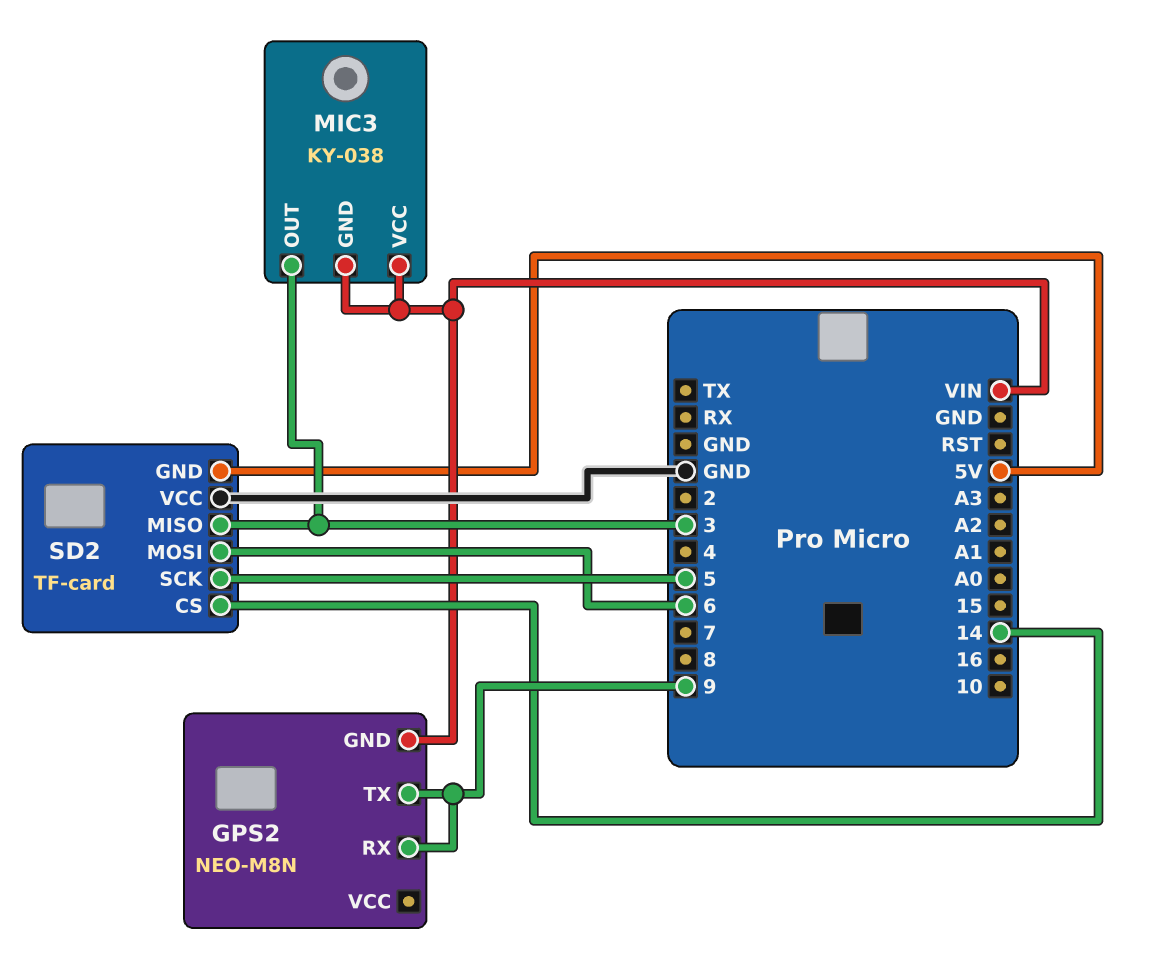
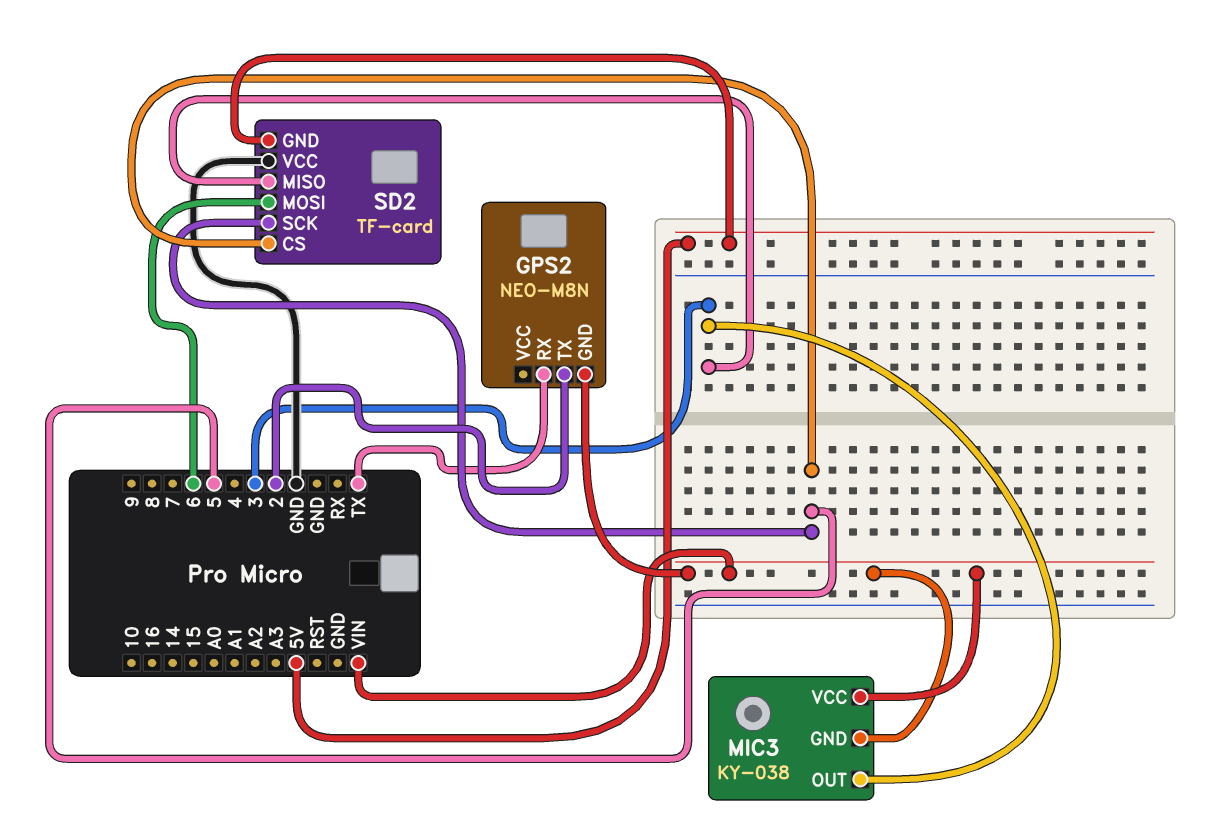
GPS2 pin RX: 9 -> TX
GPS2 pin TX: 9 -> 2
SD2 pin CS: 14 -> 5

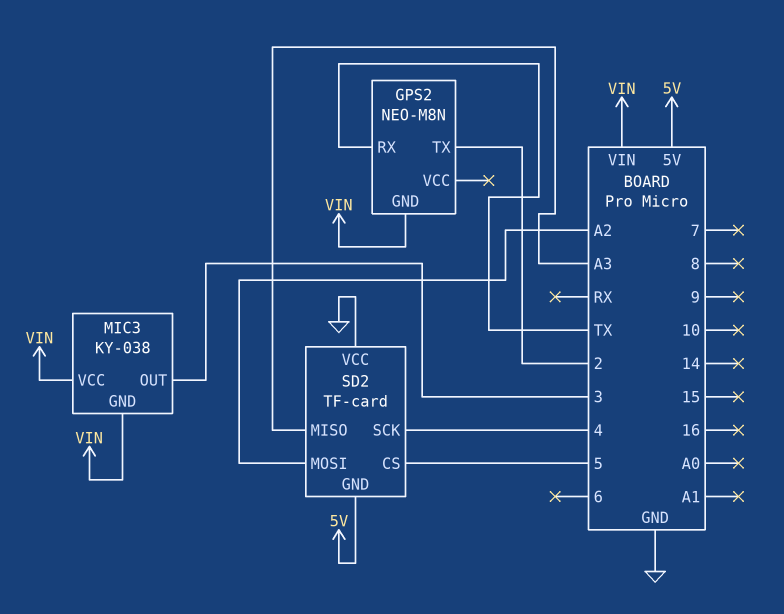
SD2 pin MISO: 3 -> A3
SD2 pin MOSI: 6 -> A2
SD2 pin SCK: 5 -> 4

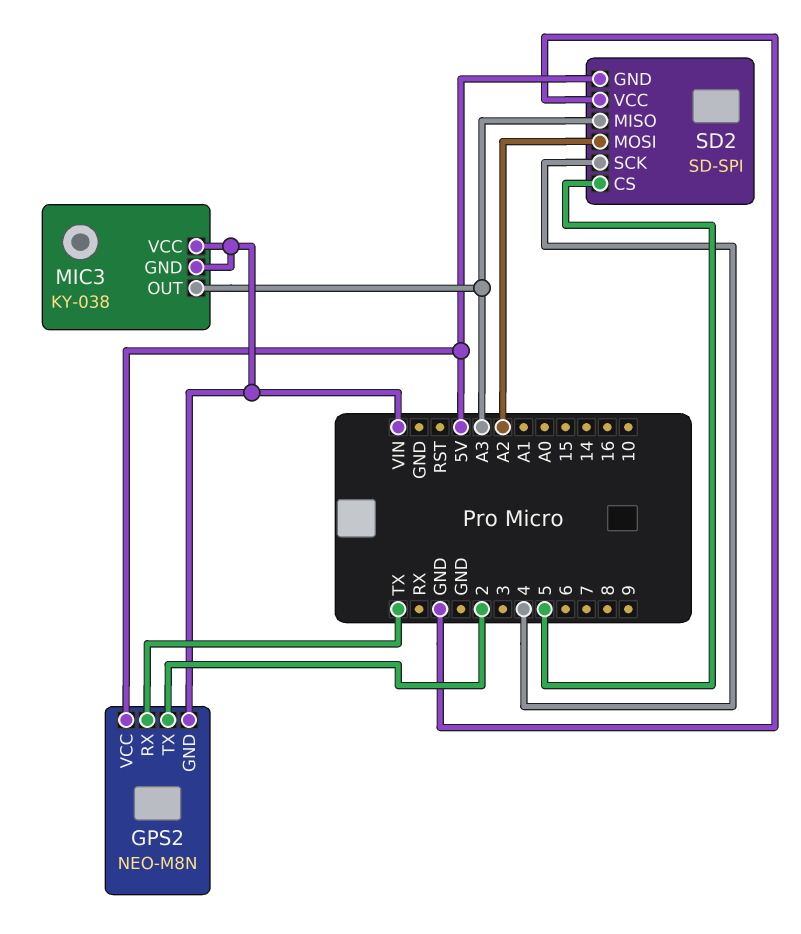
GPS2 pin VCC: none -> 5V
MIC3 pin OUT: 3 -> A3
SD2: TF-card -> SD-SPI

